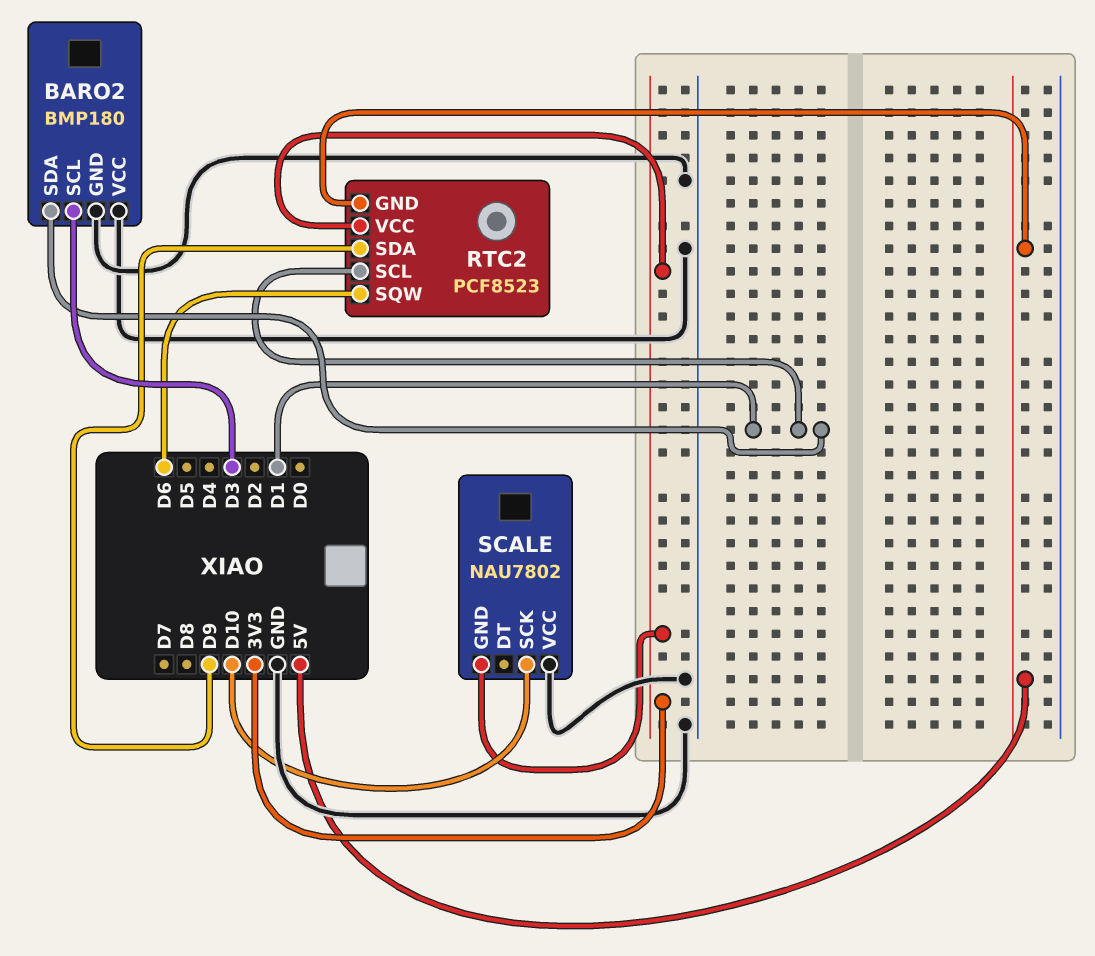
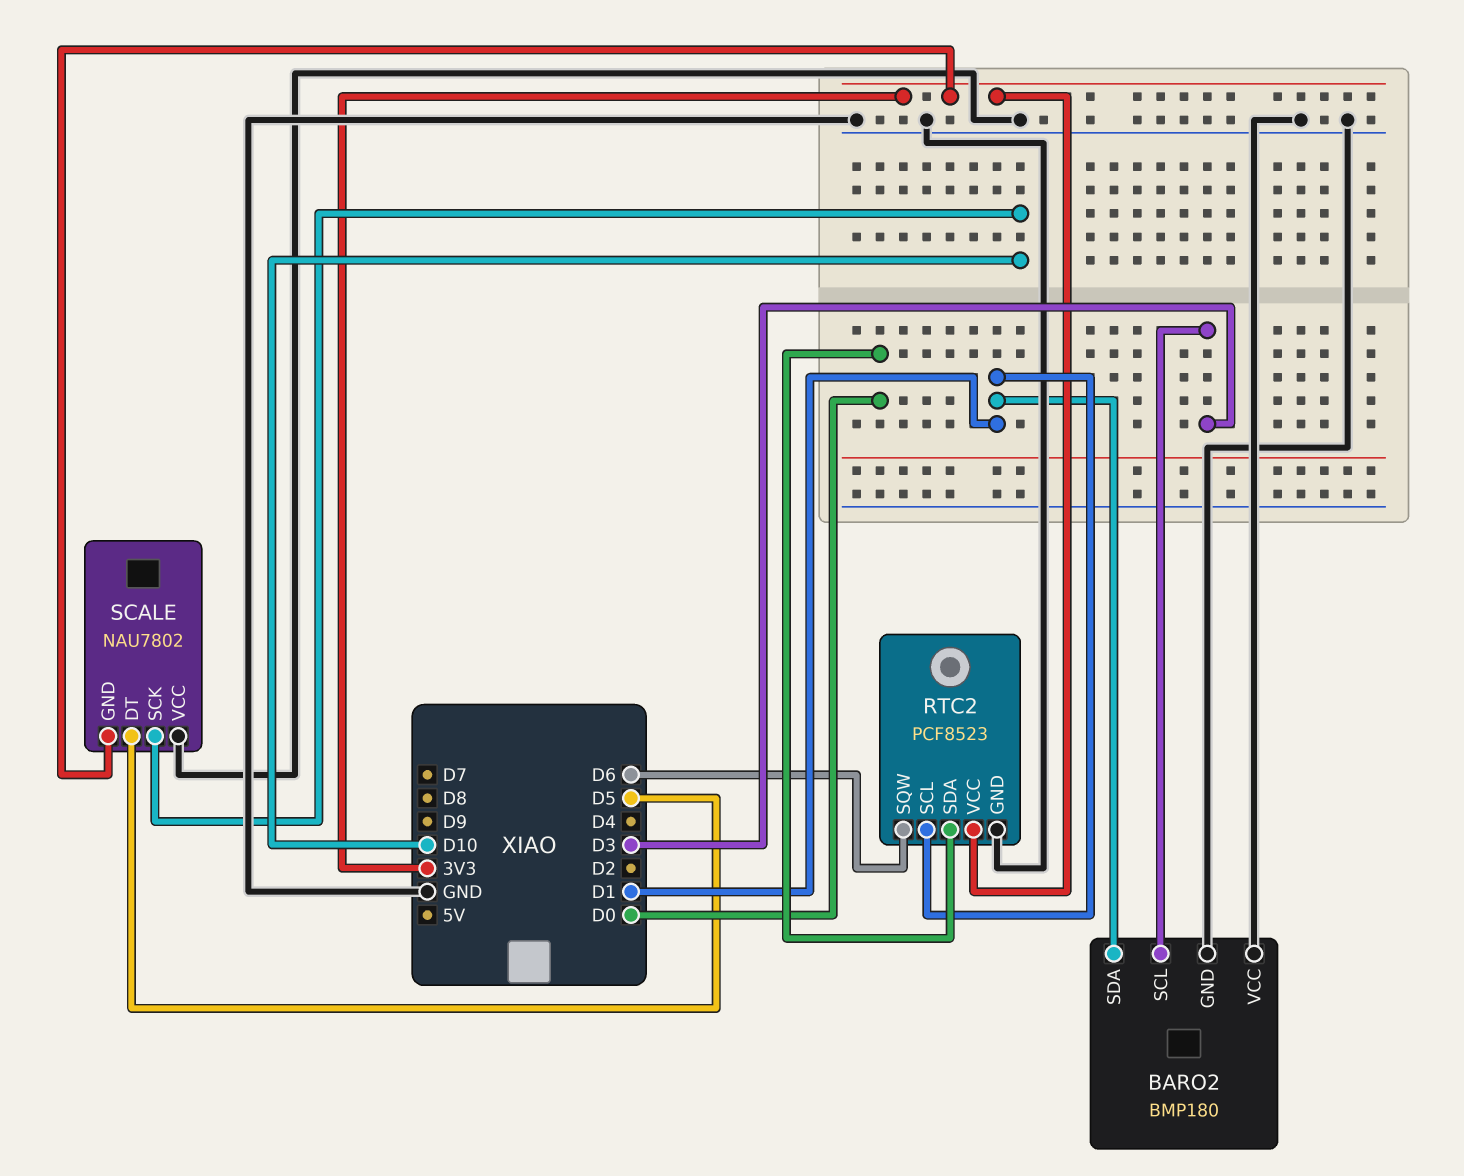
RTC2 pin GND: 5V -> GND
RTC2 pin SDA: D9 -> D0
SCALE pin DT: none -> D5

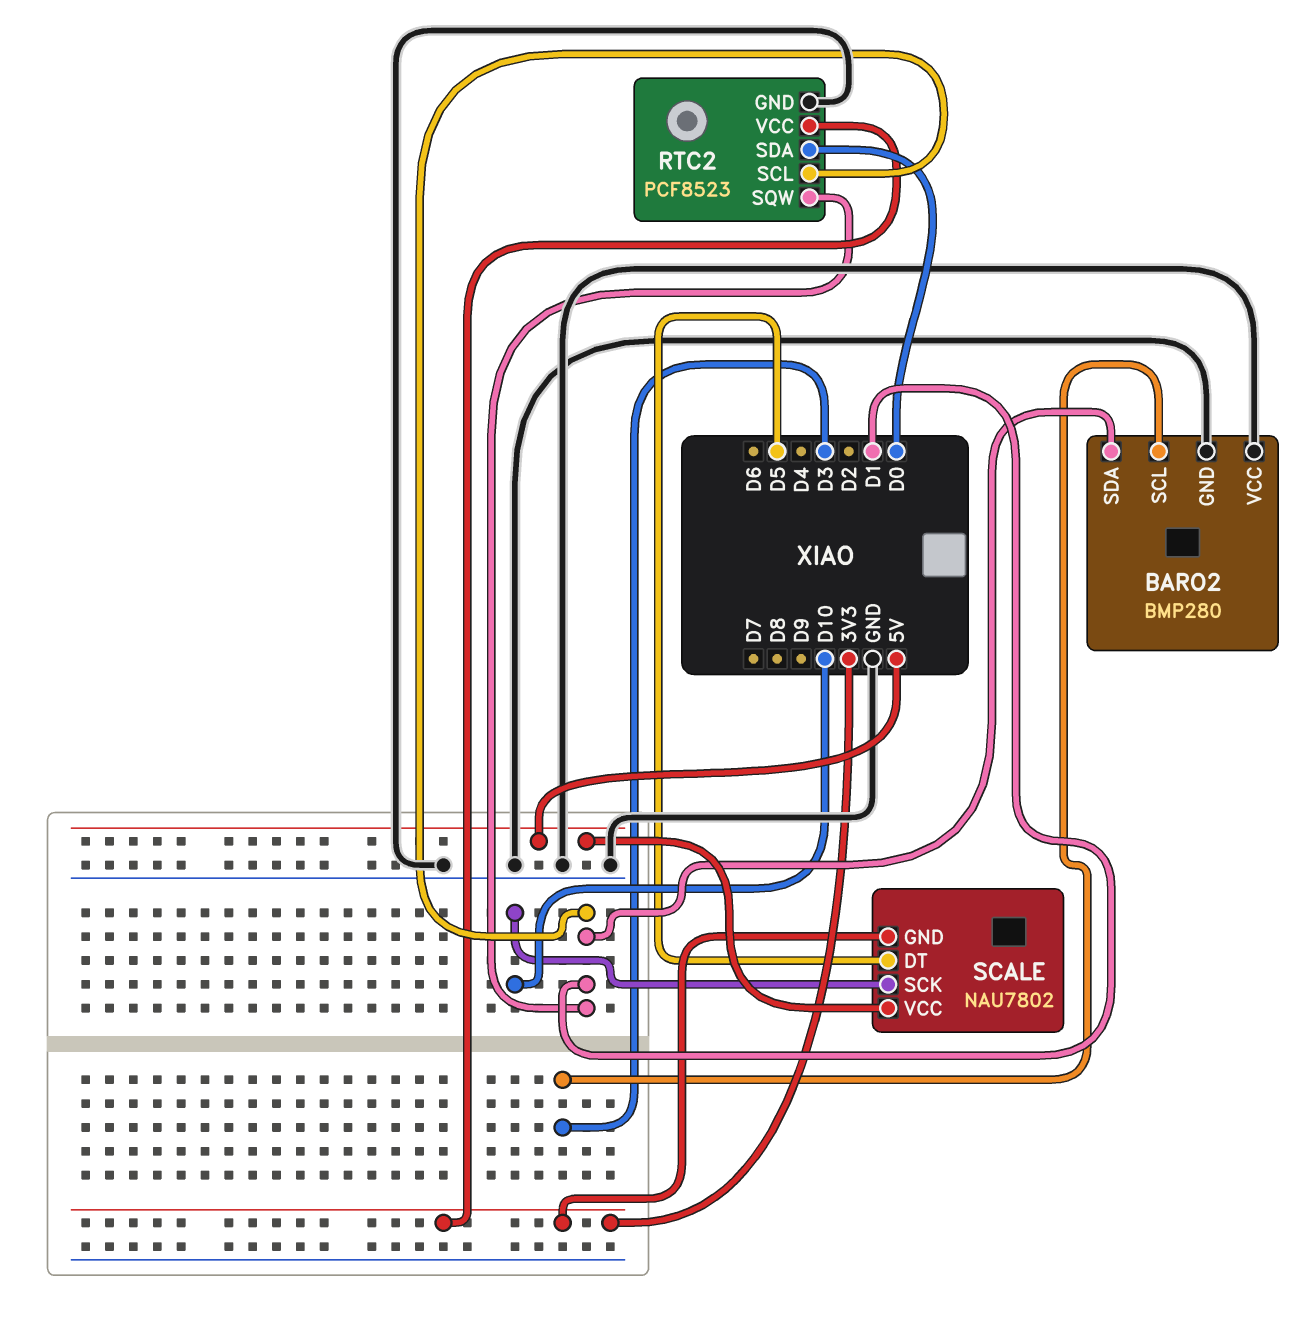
BARO2: BMP180 -> BMP280
RTC2 pin SQW: D6 -> D1
SCALE pin VCC: GND -> 5V

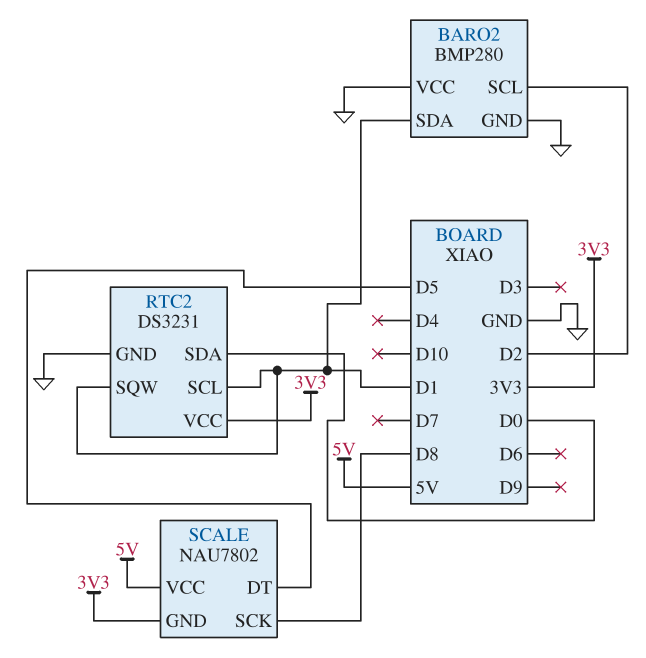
BARO2 pin SCL: D3 -> D2
RTC2: PCF8523 -> DS3231
SCALE pin SCK: D10 -> D8

